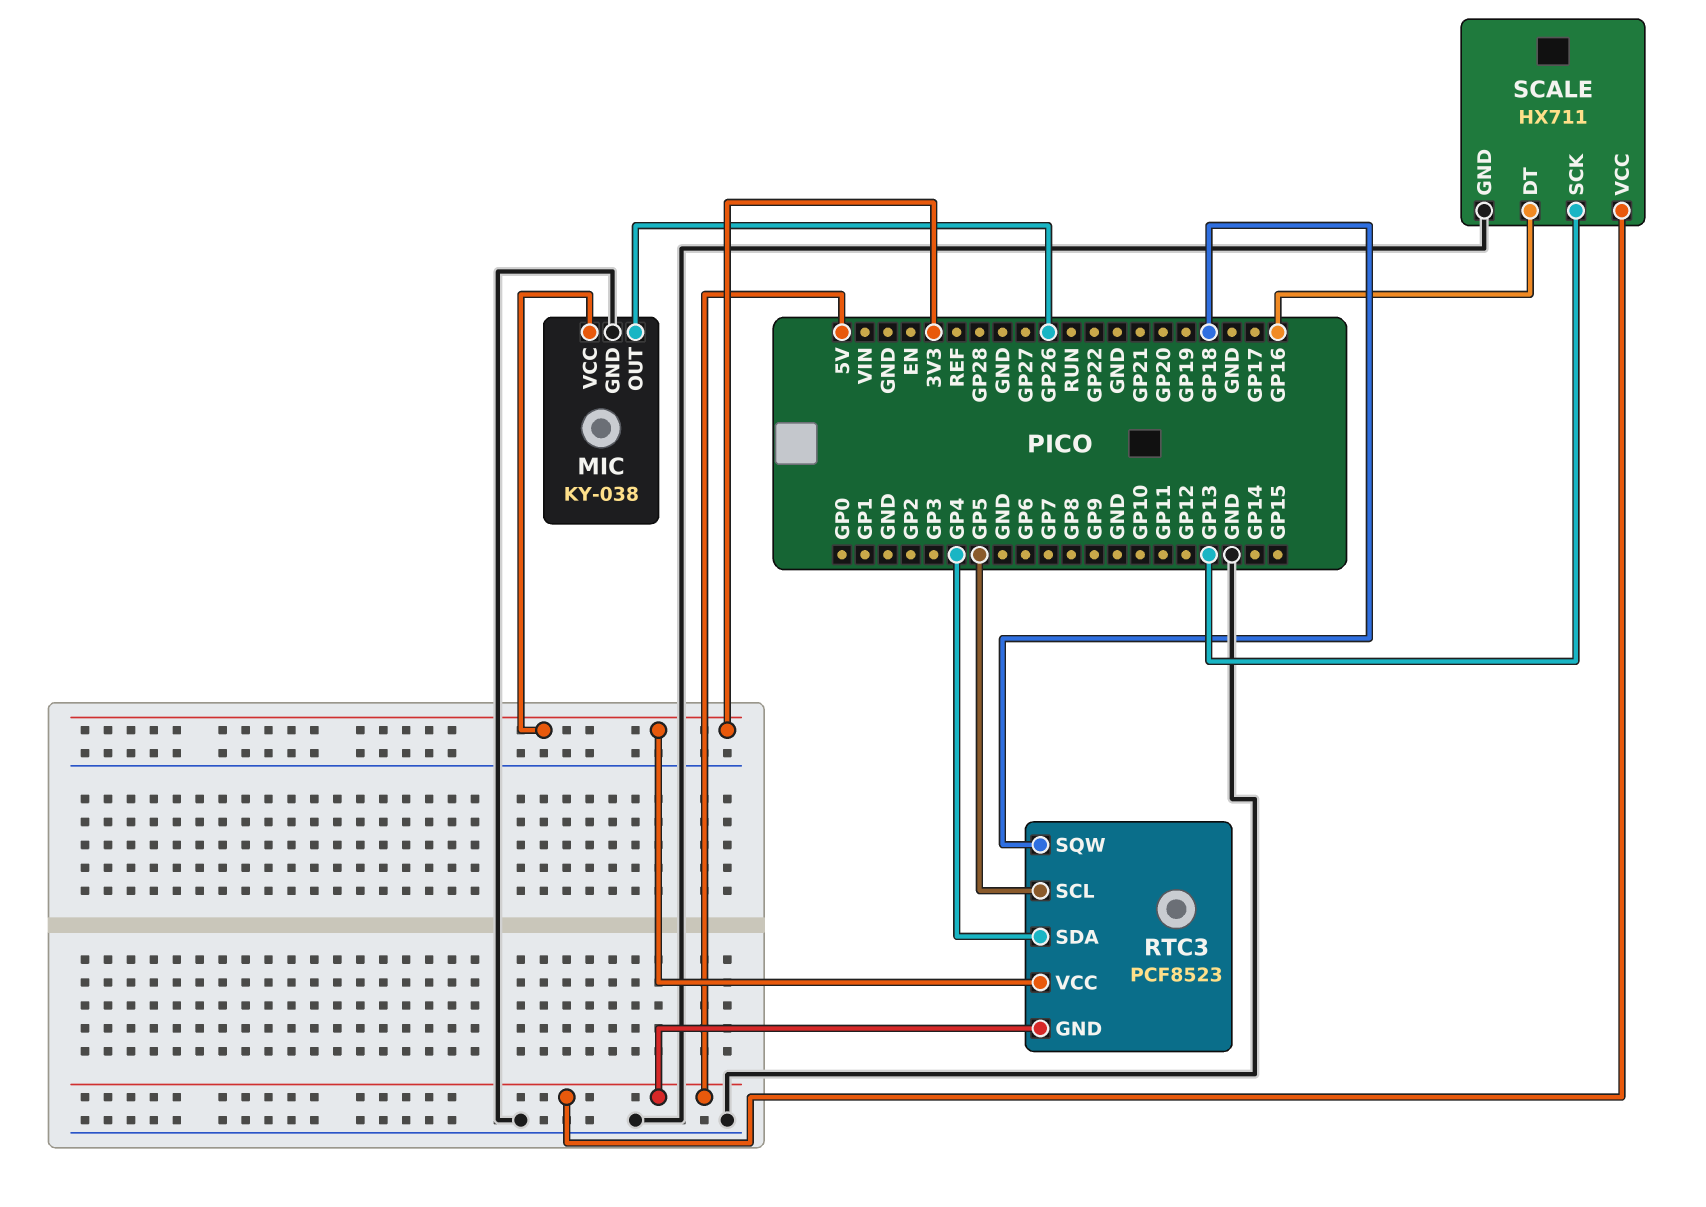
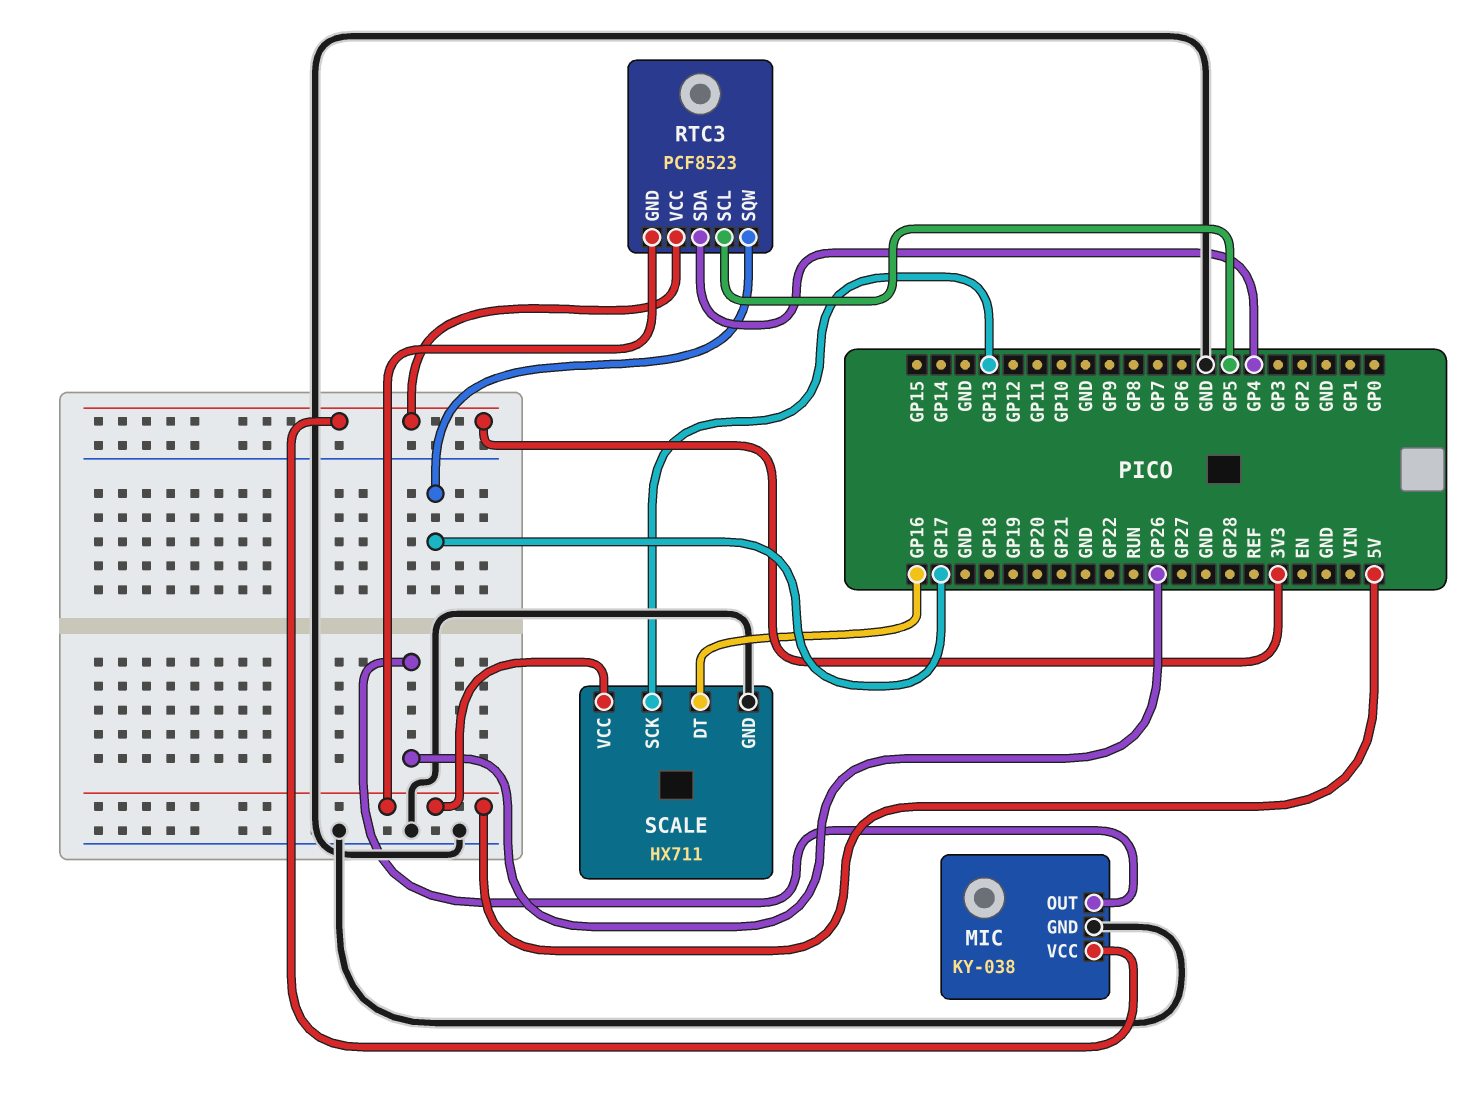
RTC3 pin SQW: GP18 -> GP17

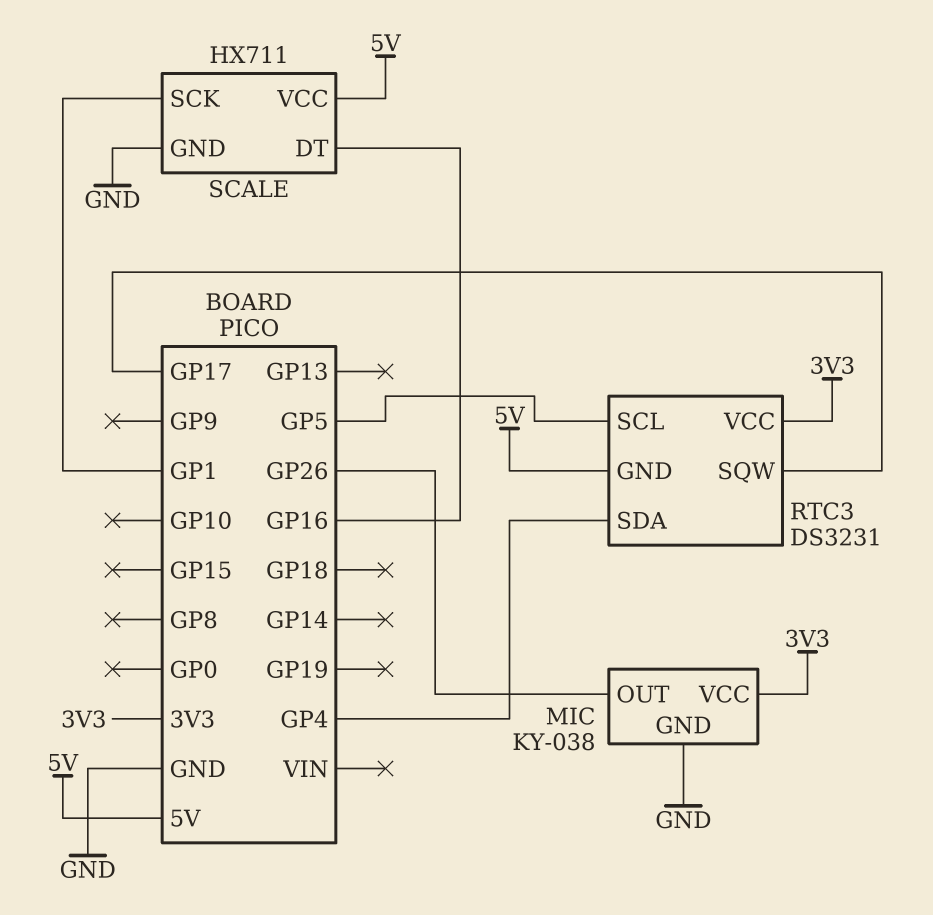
RTC3: PCF8523 -> DS3231
SCALE pin SCK: GP13 -> GP1

